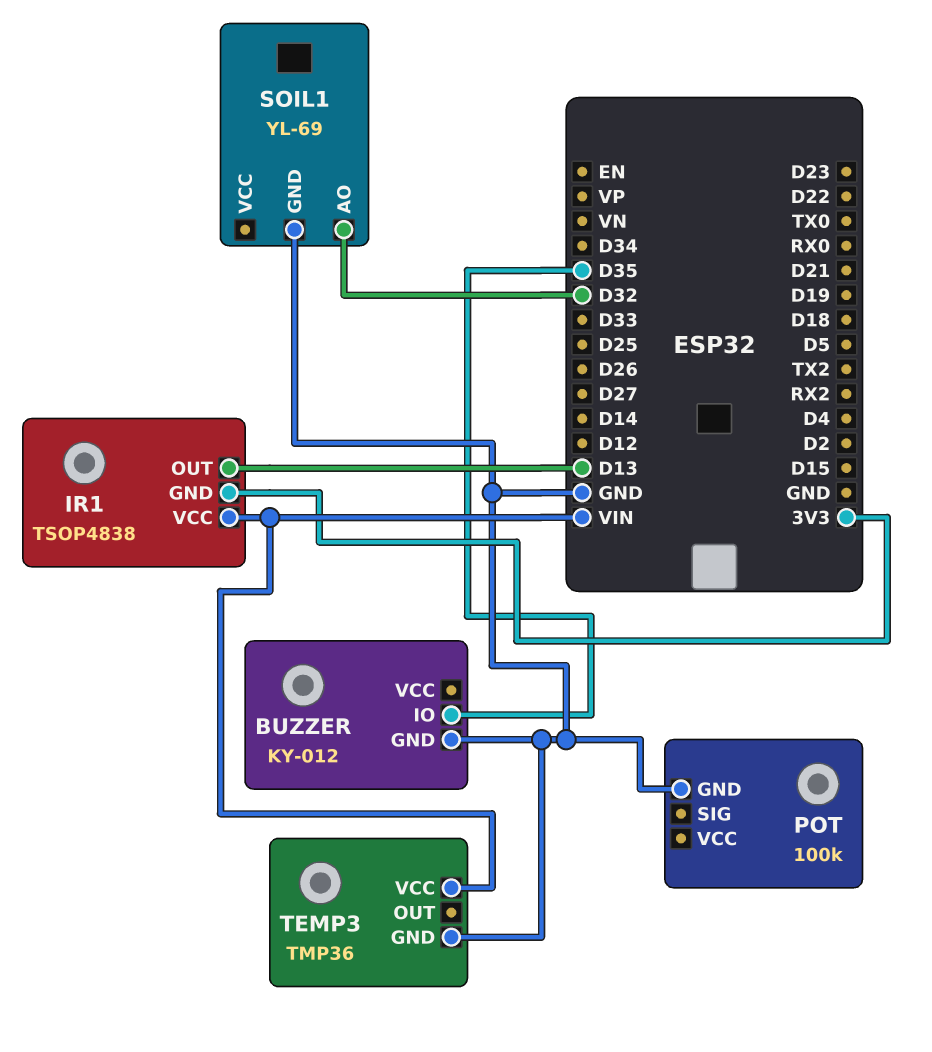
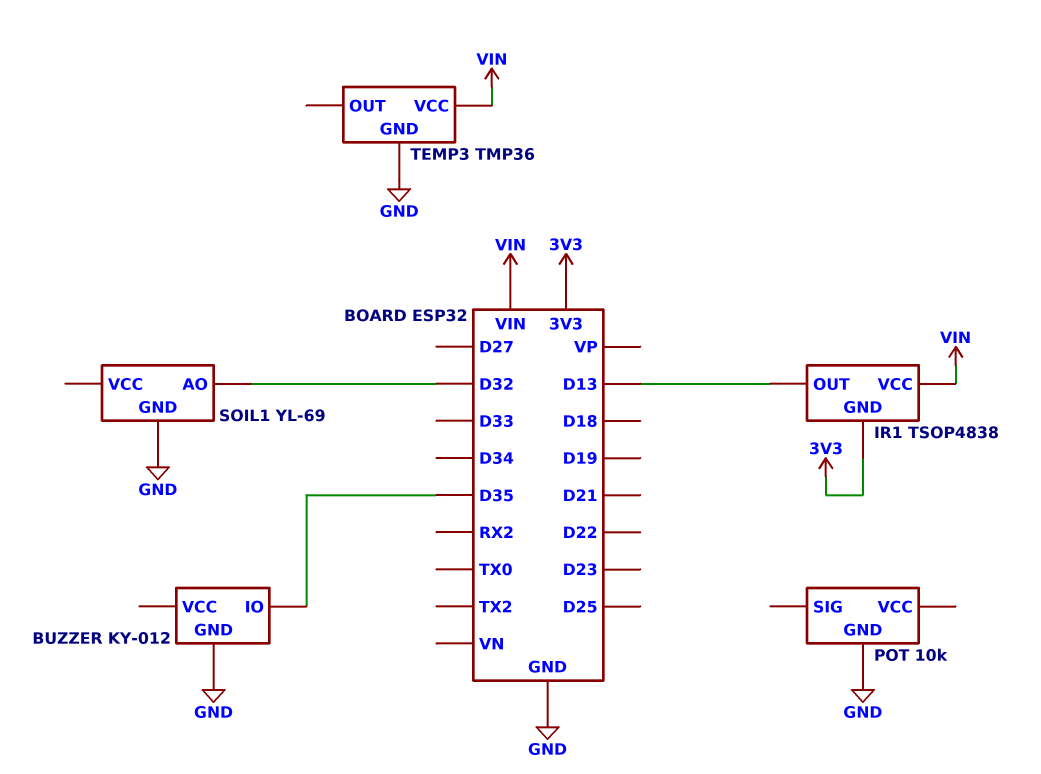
POT: 100k -> 10k

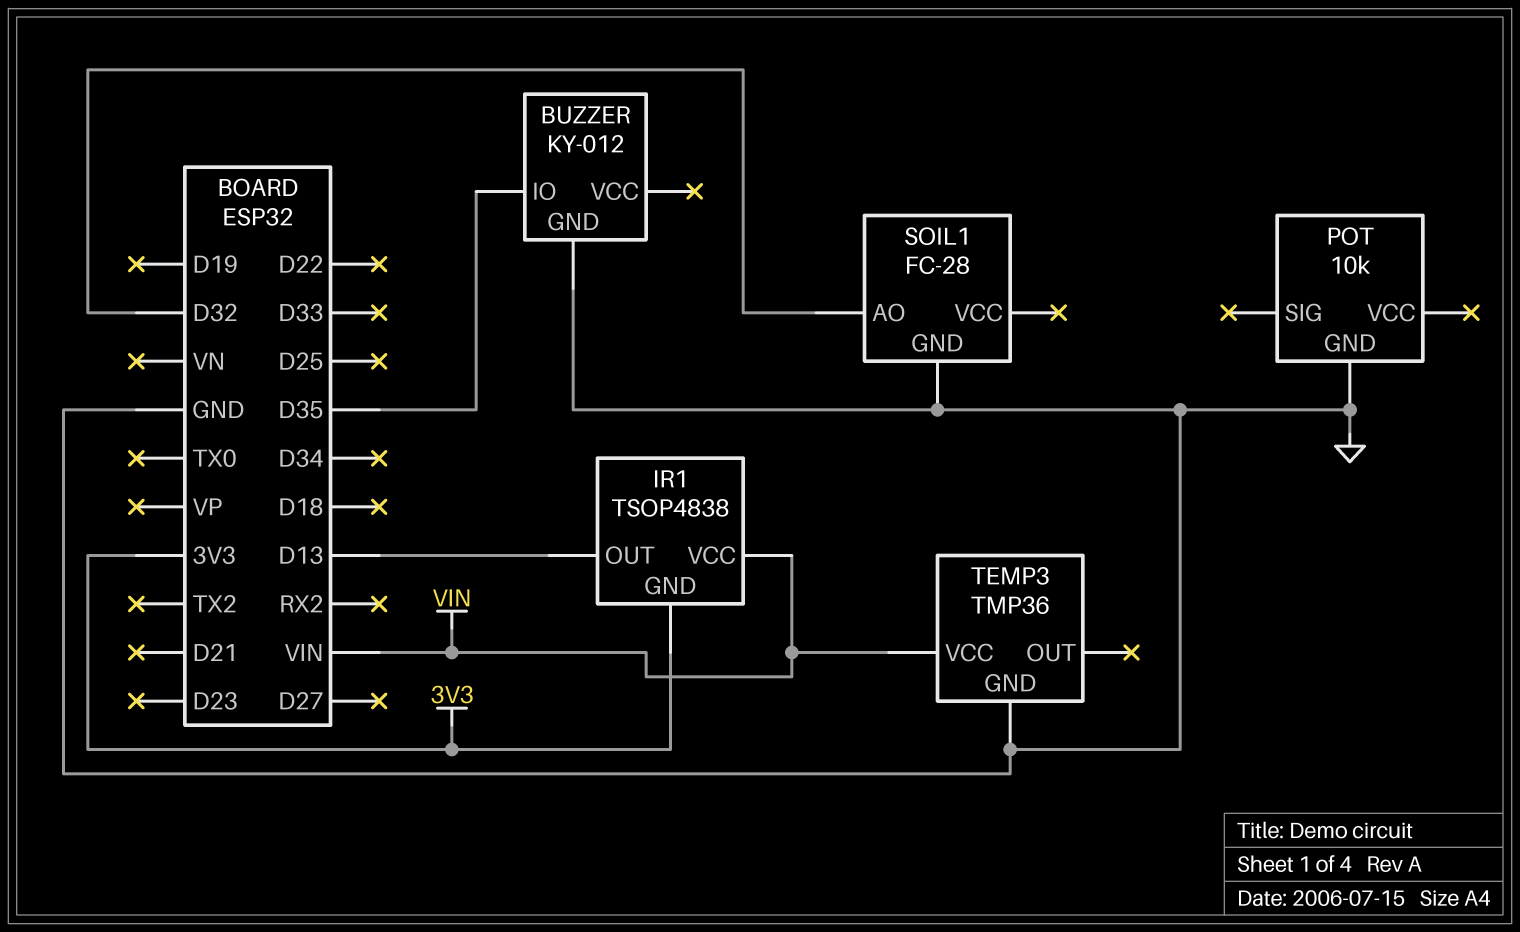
SOIL1: YL-69 -> FC-28

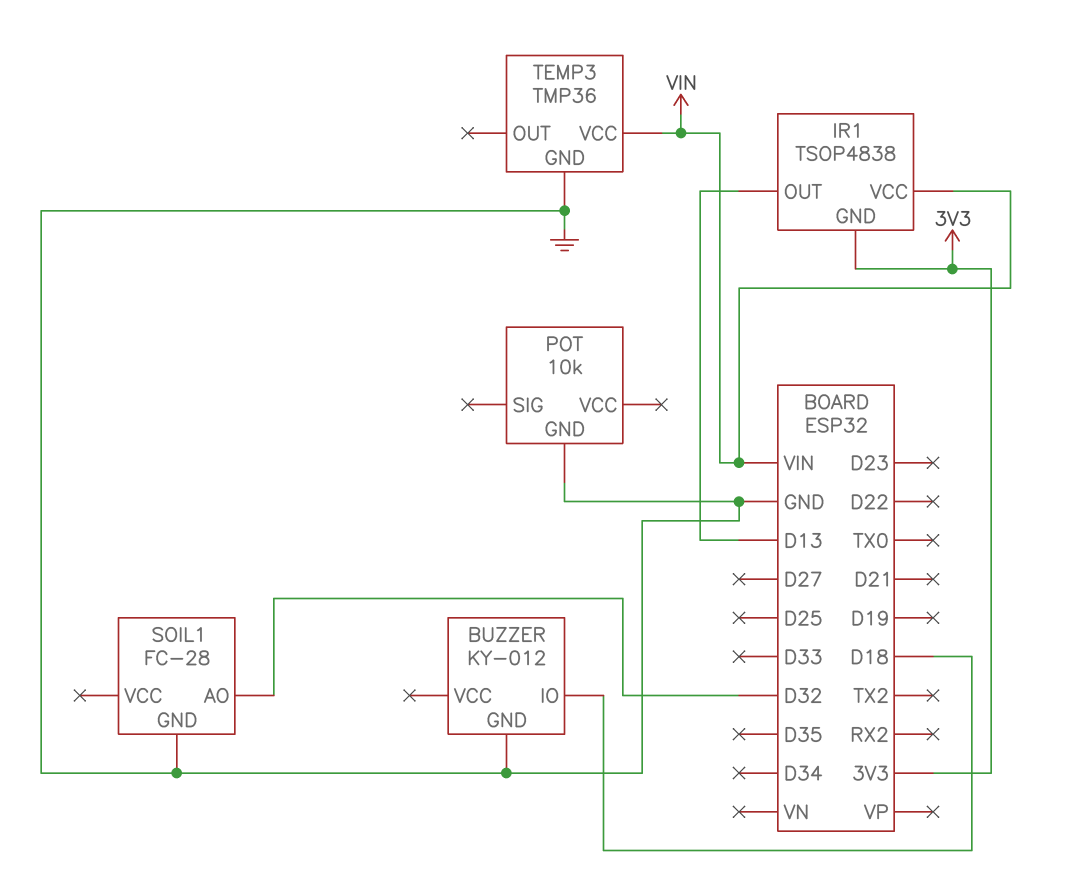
BUZZER pin IO: D35 -> D18

